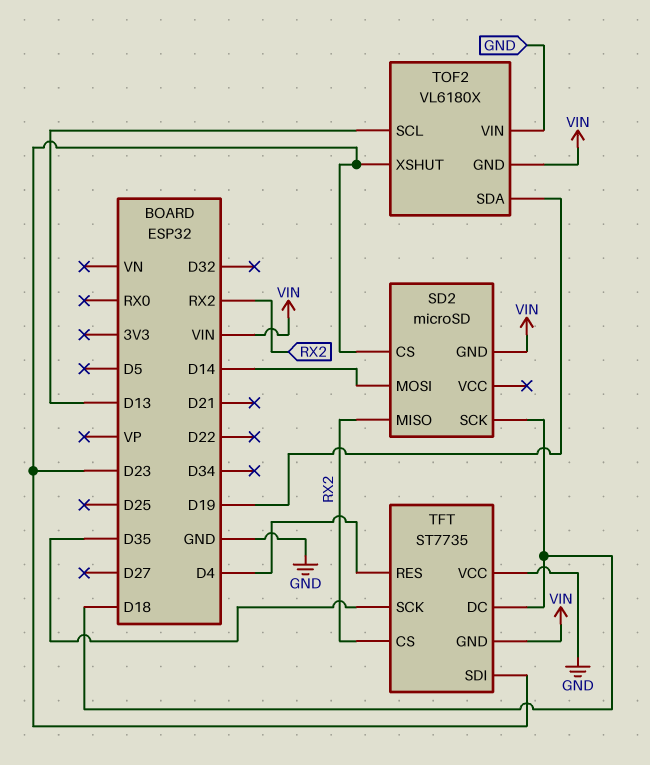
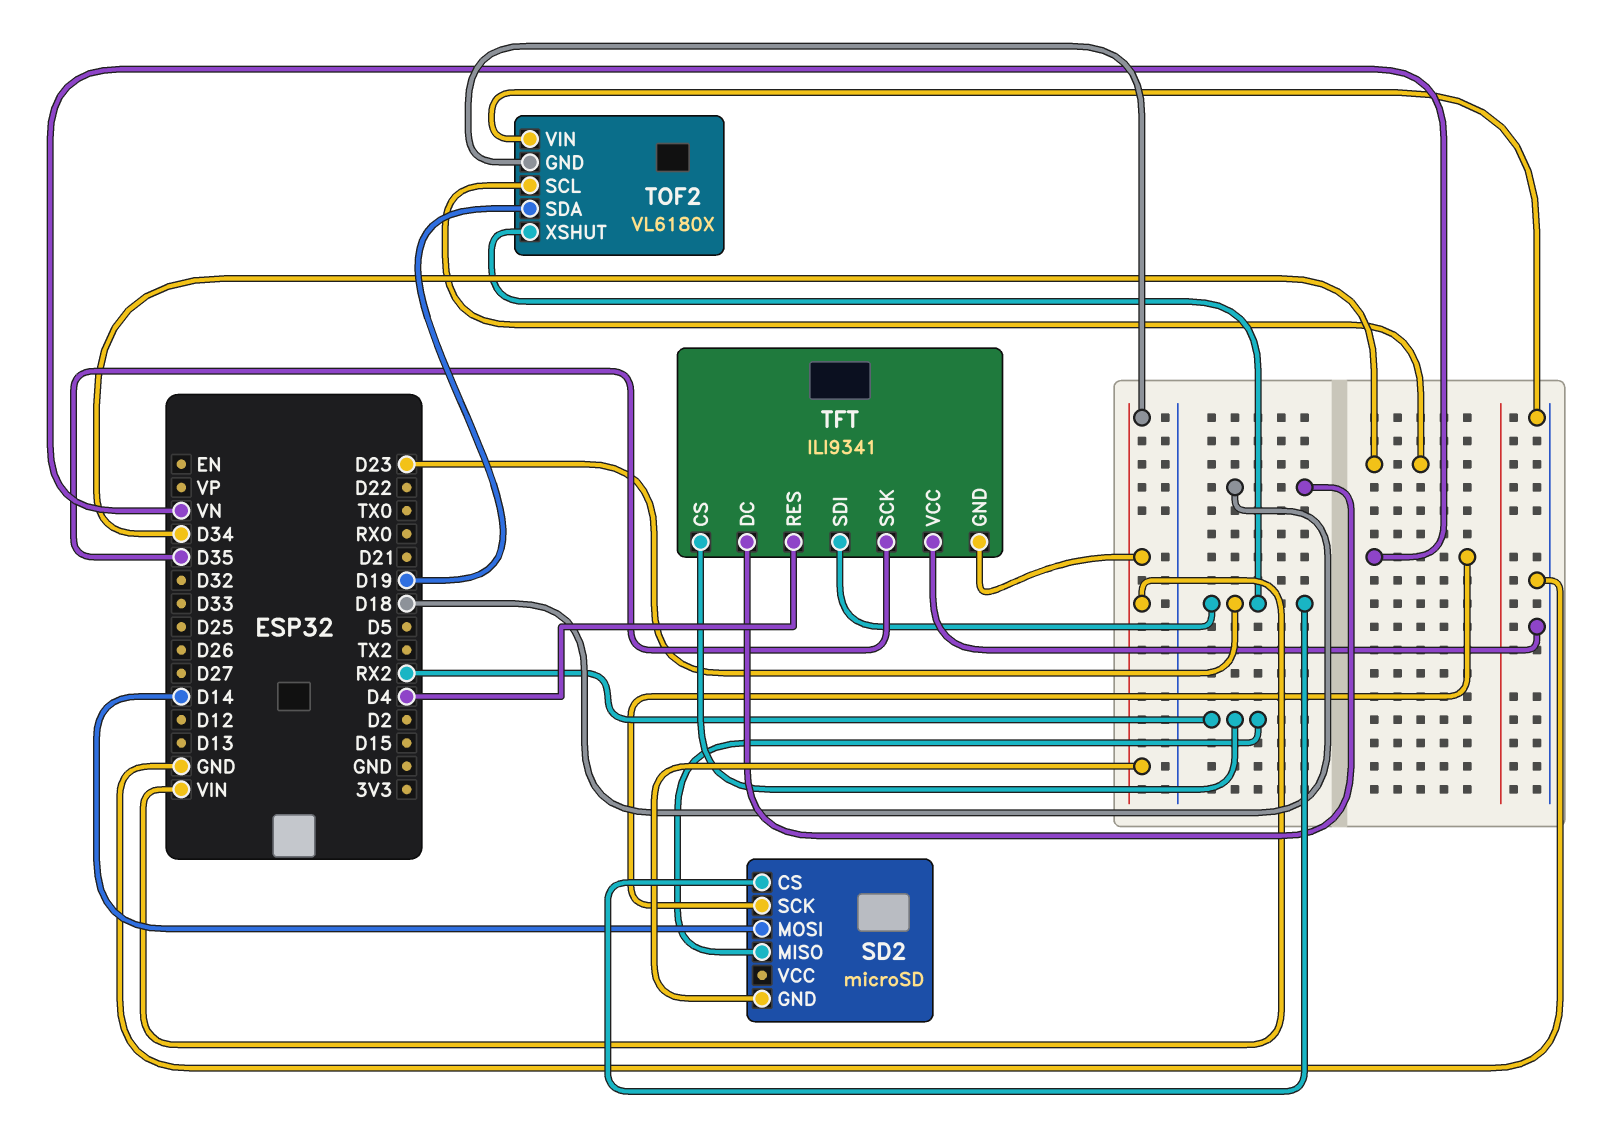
SD2 pin SCK: D18 -> VN
TFT: ST7735 -> ILI9341
TOF2 pin SCL: D13 -> D34

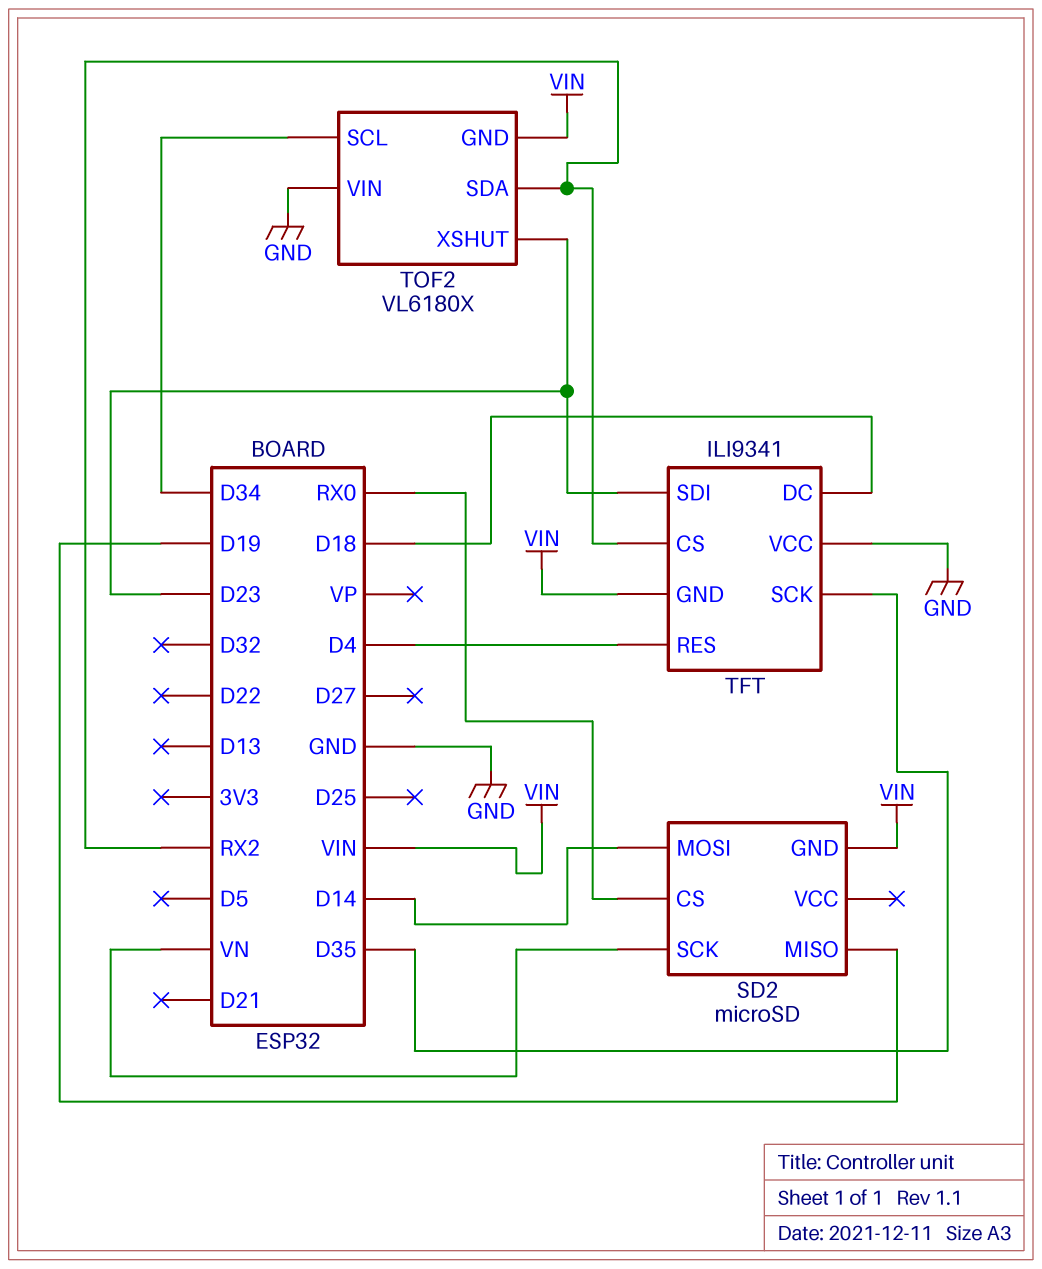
SD2 pin CS: D23 -> RX0
SD2 pin MISO: RX2 -> D19
TOF2 pin SDA: D19 -> RX2

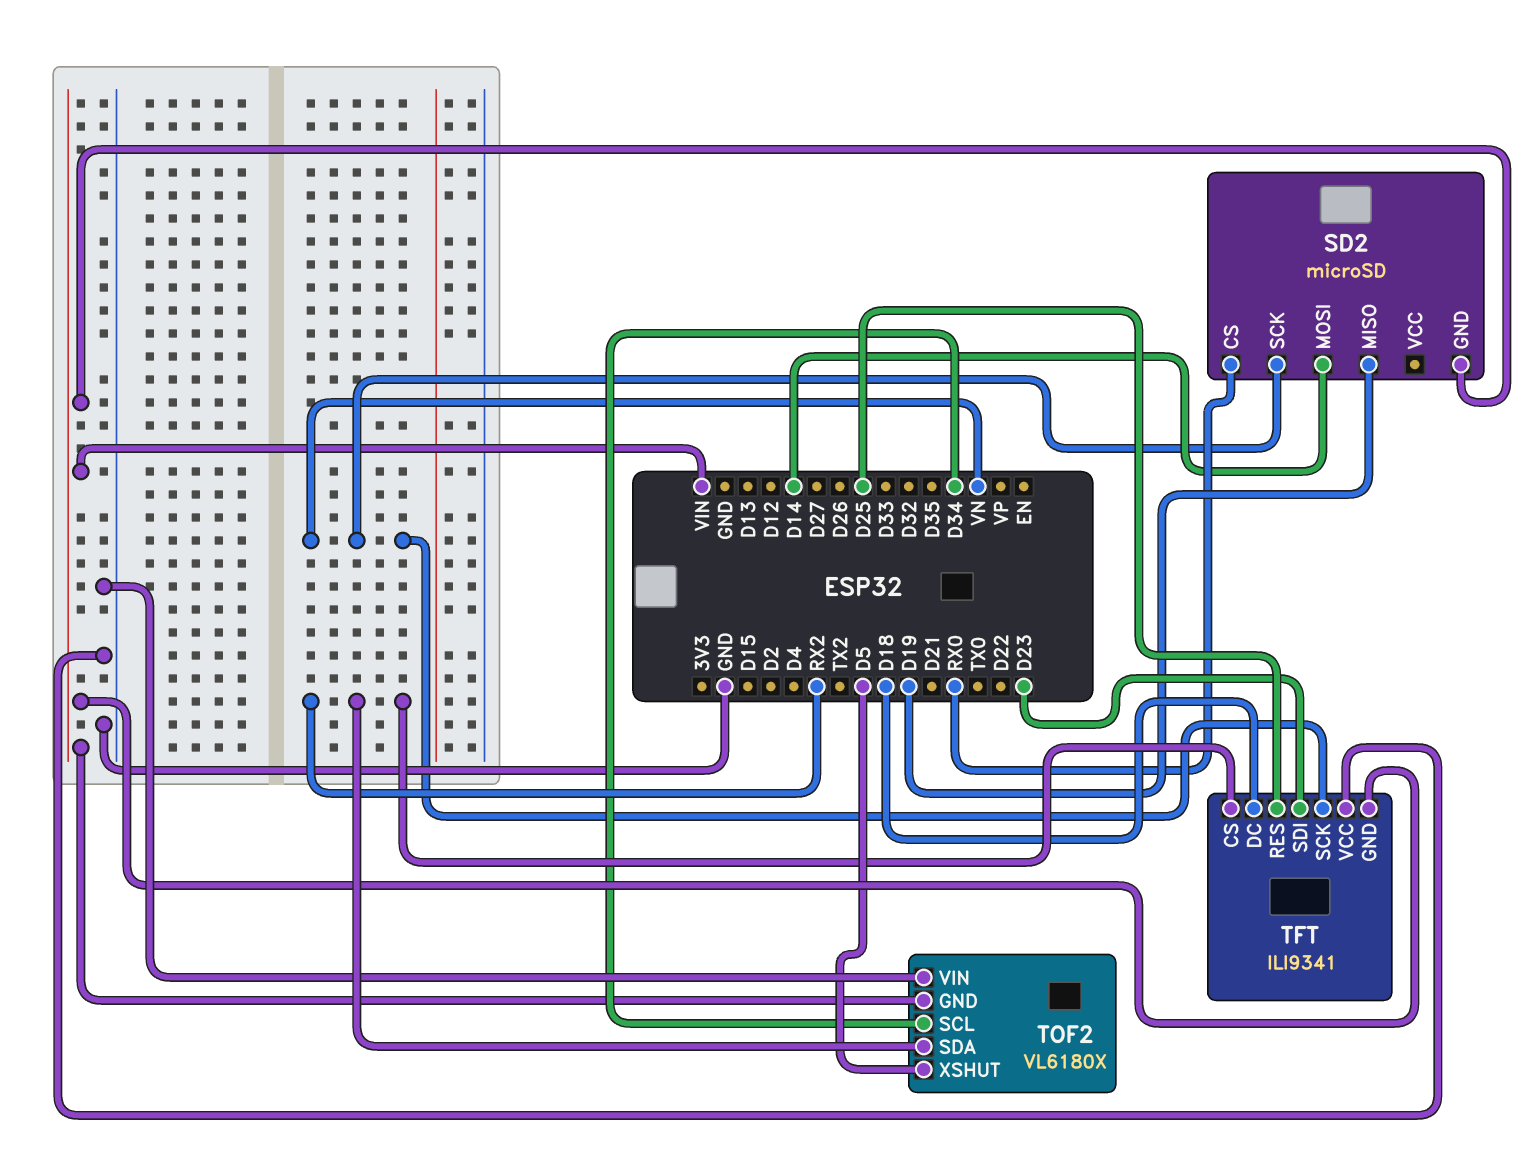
TFT pin RES: D4 -> D25
TFT pin SCK: D35 -> VN
TOF2 pin XSHUT: D23 -> D5

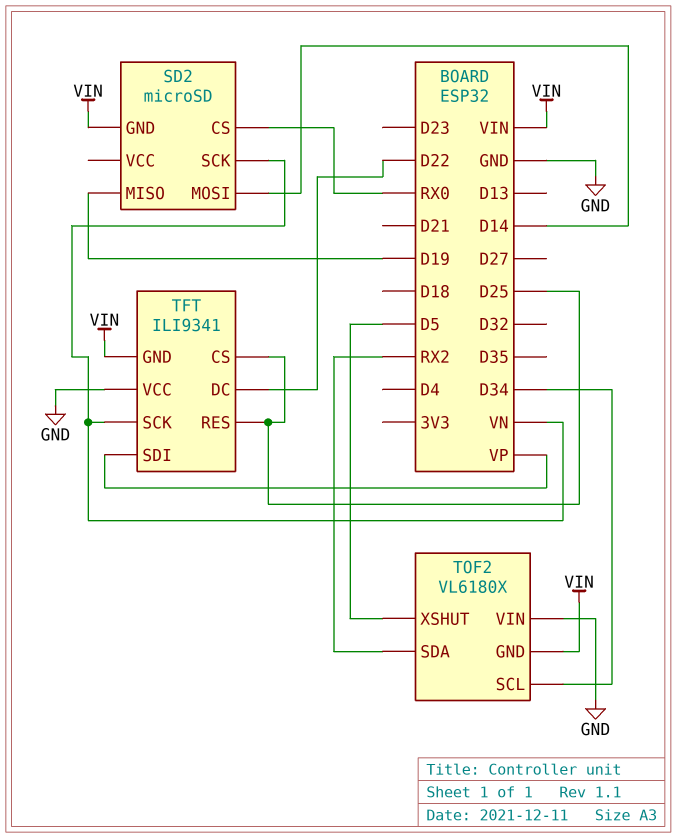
TFT pin CS: RX2 -> D25
TFT pin DC: D18 -> D22
TFT pin SDI: D23 -> VP

